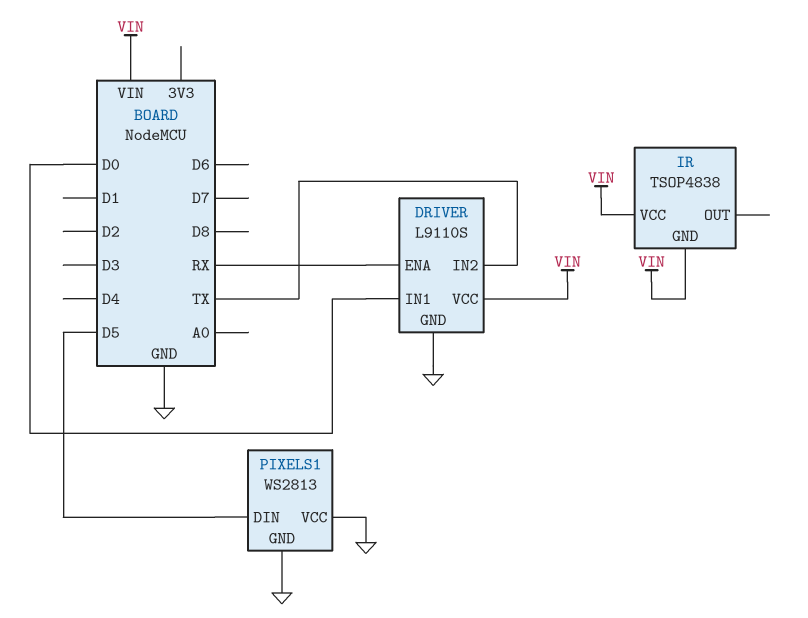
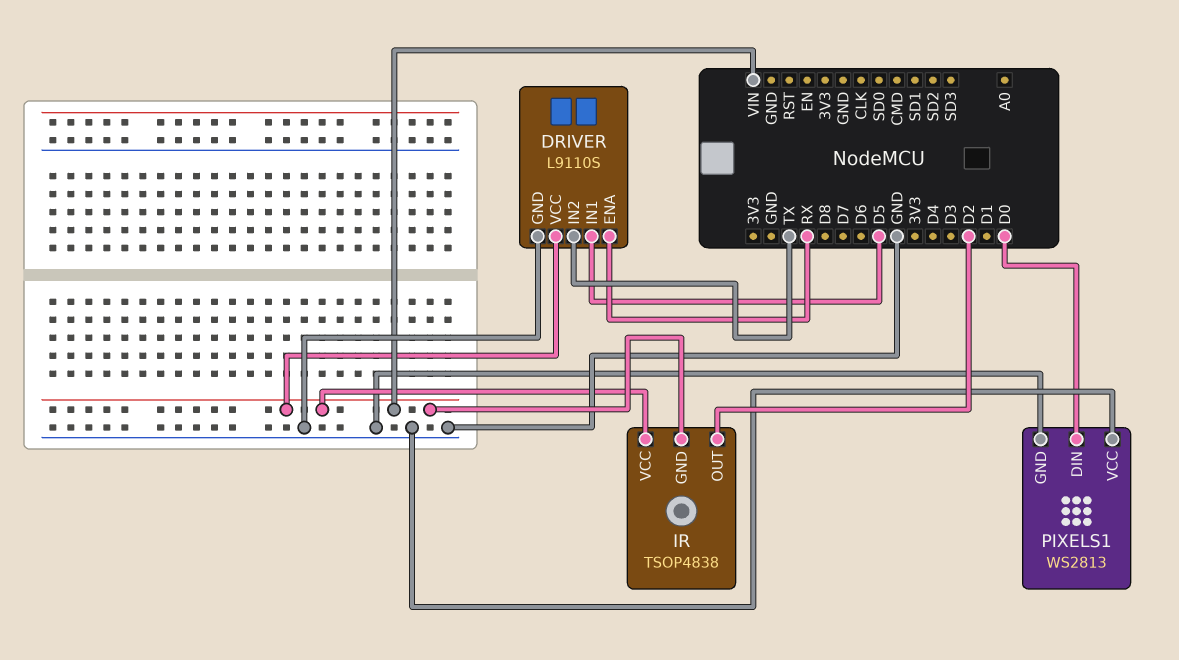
DRIVER pin IN1: D0 -> D5
IR pin OUT: none -> D2
PIXELS1 pin DIN: D5 -> D0

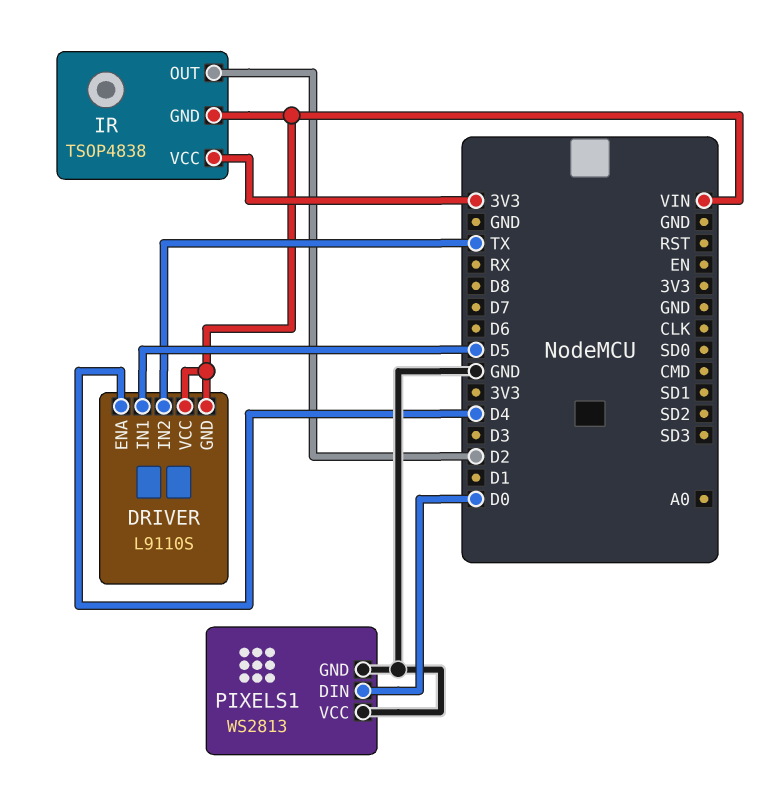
DRIVER pin ENA: RX -> D4
DRIVER pin GND: GND -> VIN
IR pin VCC: VIN -> 3V3

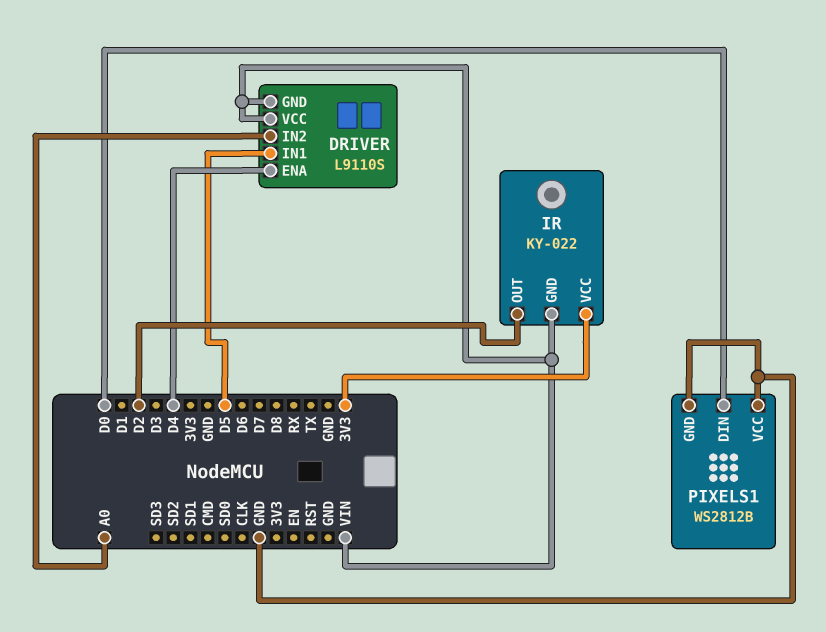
DRIVER pin IN2: TX -> A0
IR: TSOP4838 -> KY-022
PIXELS1: WS2813 -> WS2812B

